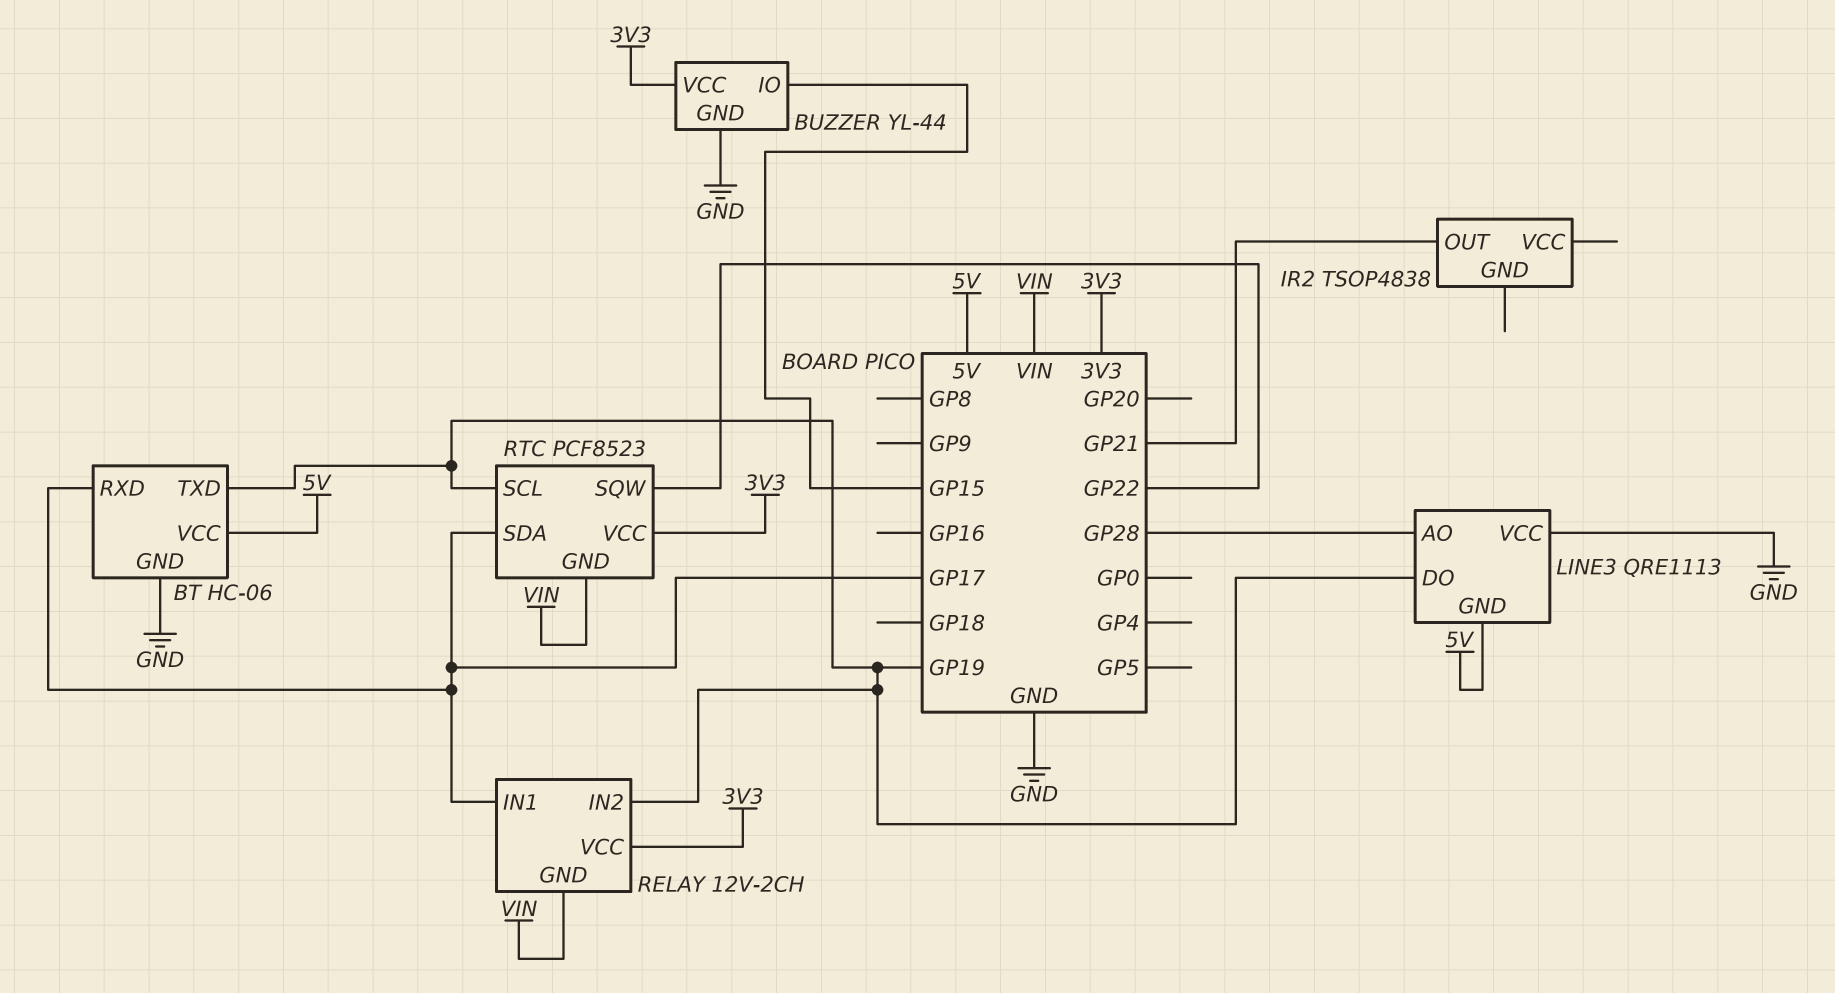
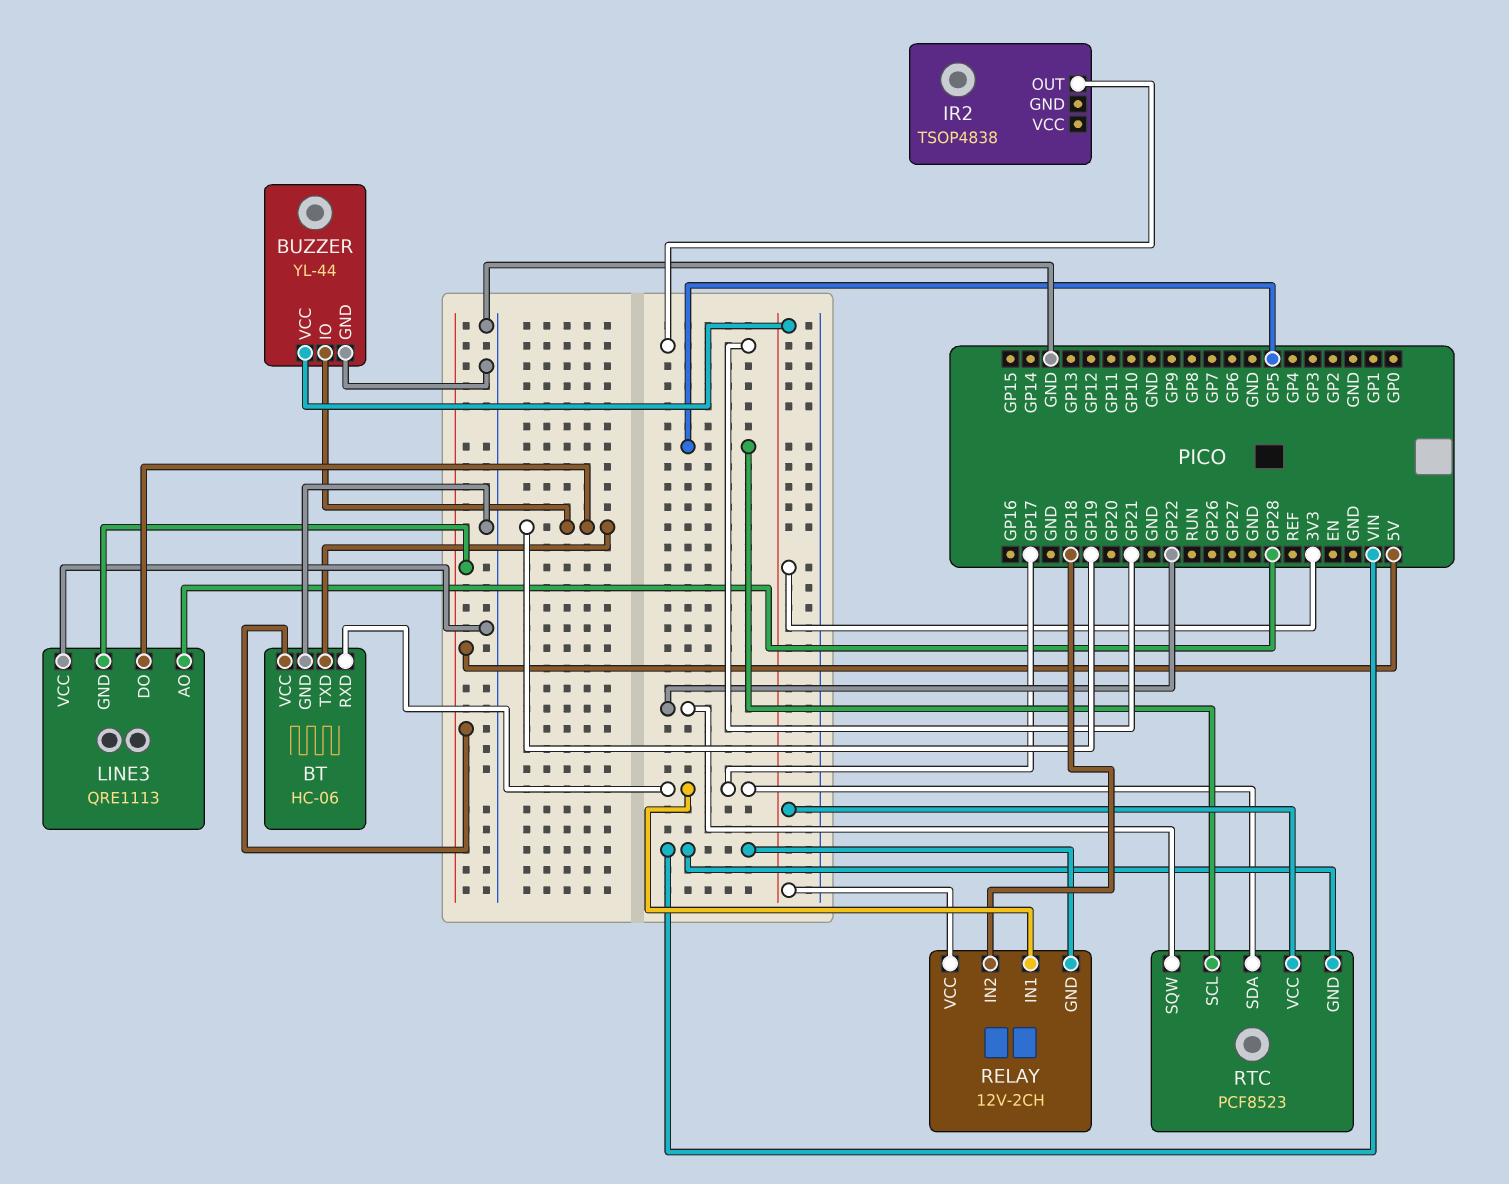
BUZZER pin IO: GP15 -> GP19
RELAY pin IN2: GP19 -> GP18
RTC pin SCL: GP19 -> GP5

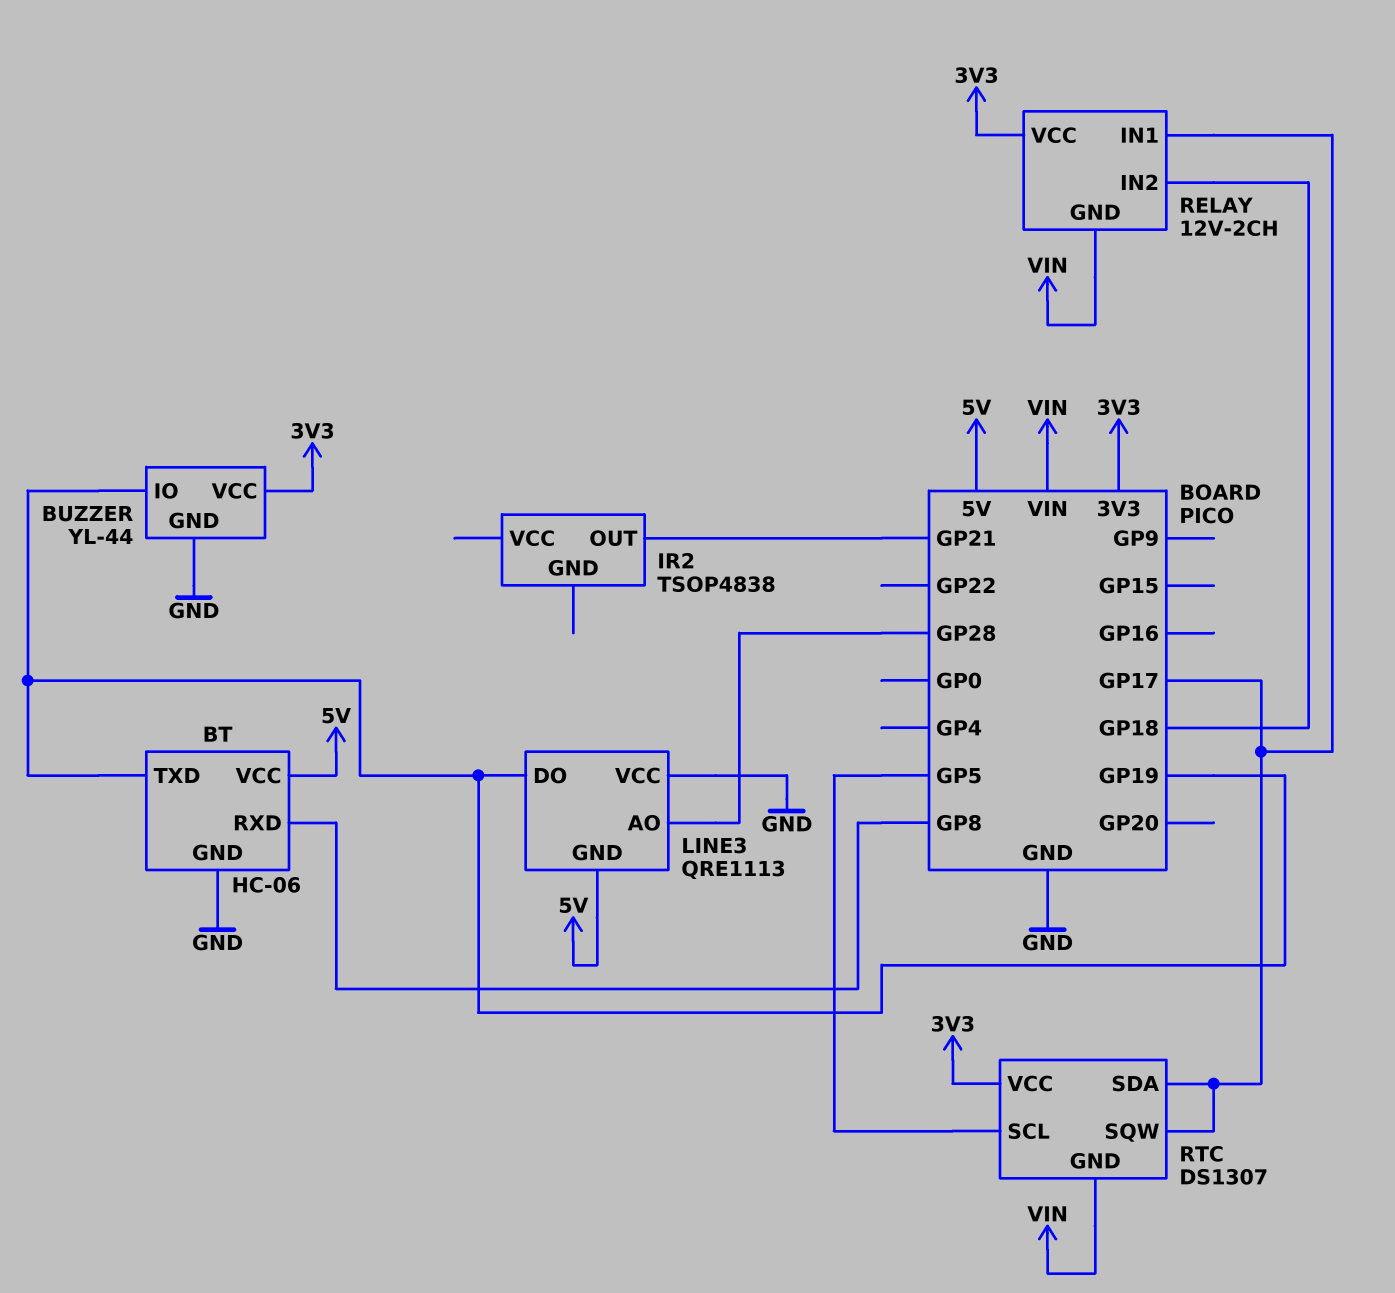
BT pin RXD: GP17 -> GP8
RTC: PCF8523 -> DS1307
RTC pin SQW: GP22 -> GP17

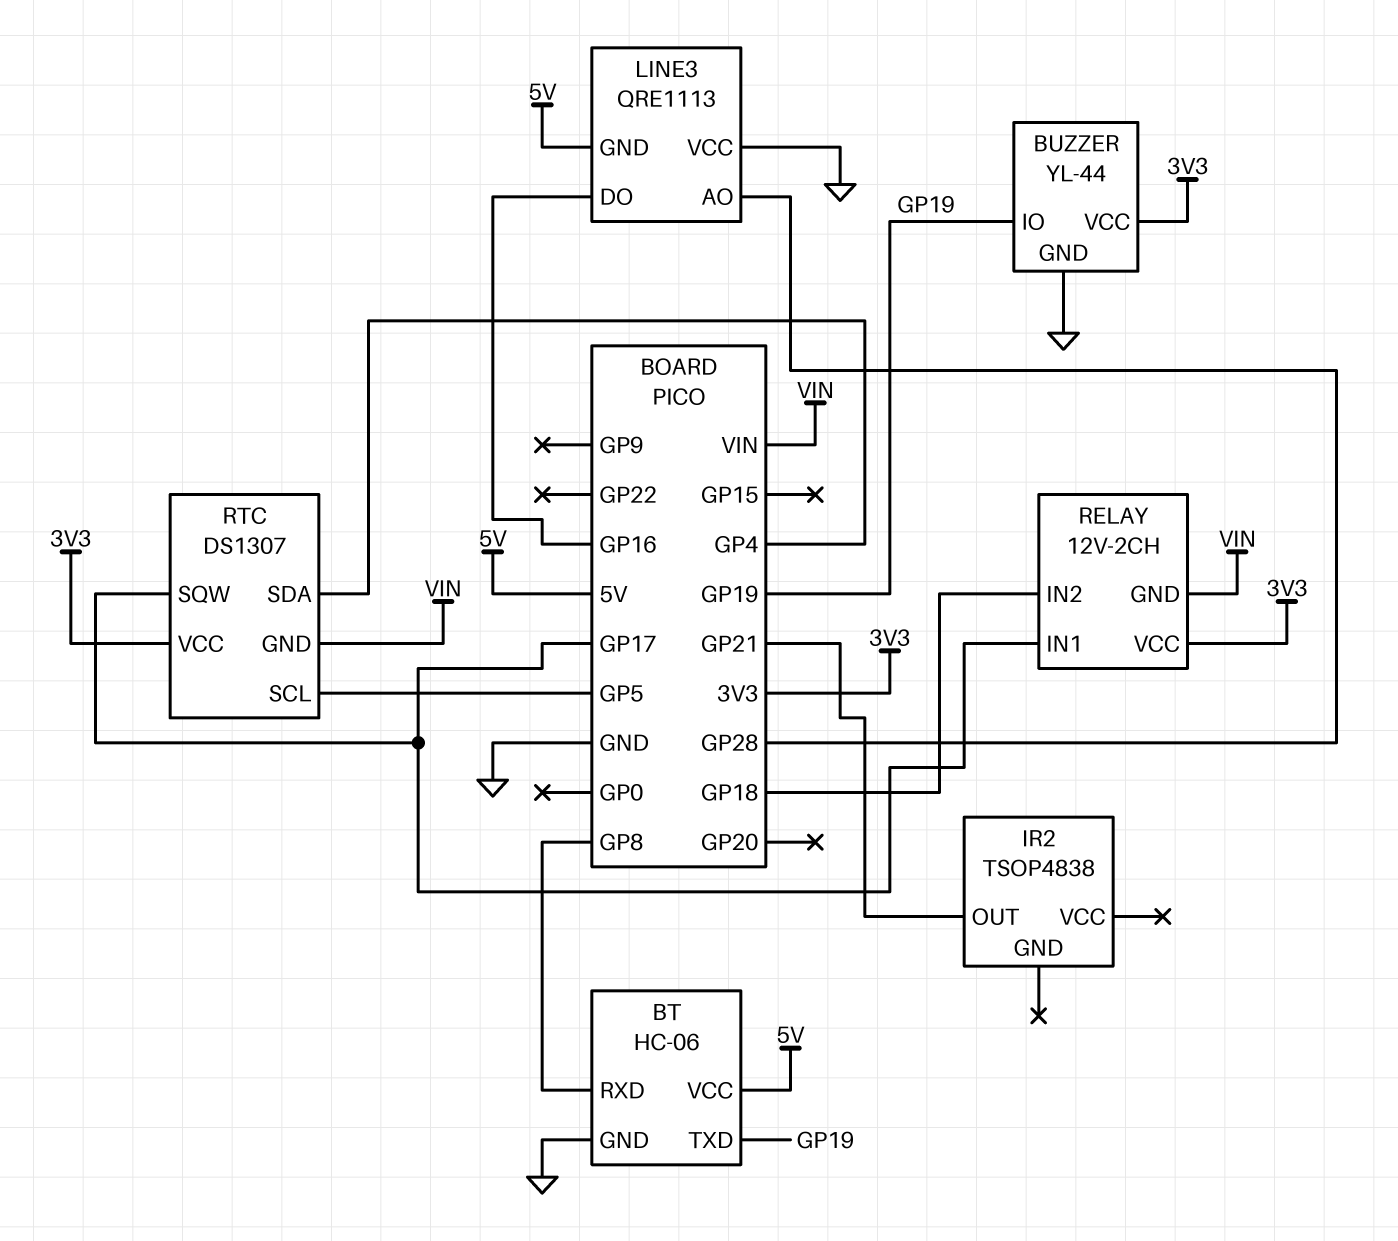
LINE3 pin DO: GP19 -> GP16
RTC pin SDA: GP17 -> GP4

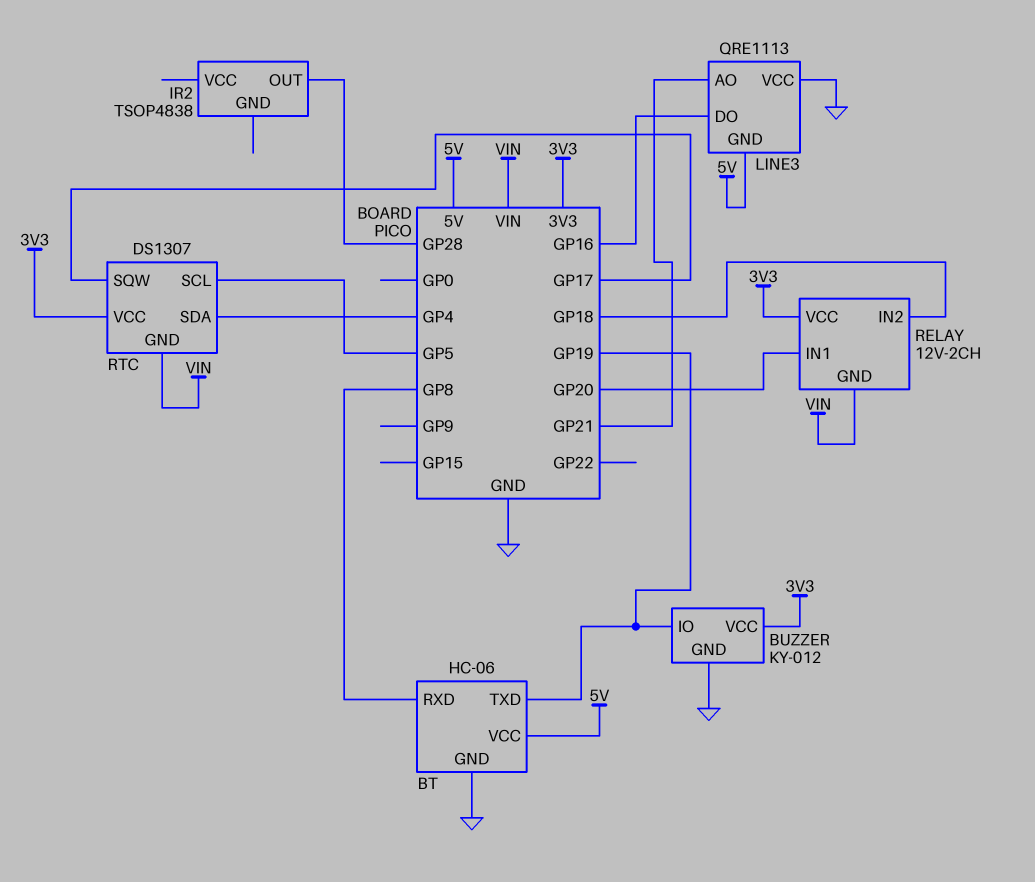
BUZZER: YL-44 -> KY-012
IR2 pin OUT: GP21 -> GP28
LINE3 pin AO: GP28 -> GP21
RELAY pin IN1: GP17 -> GP20

